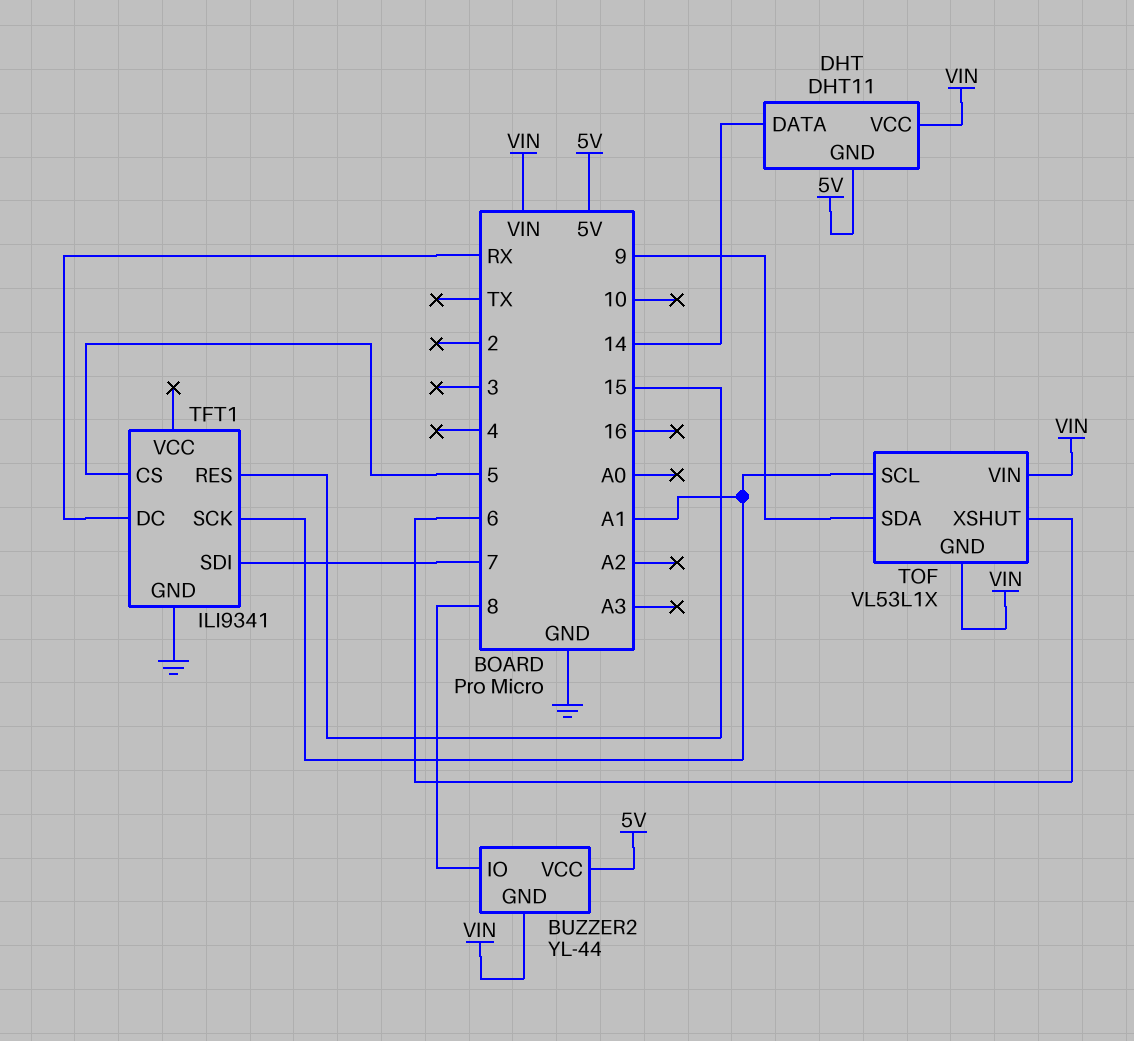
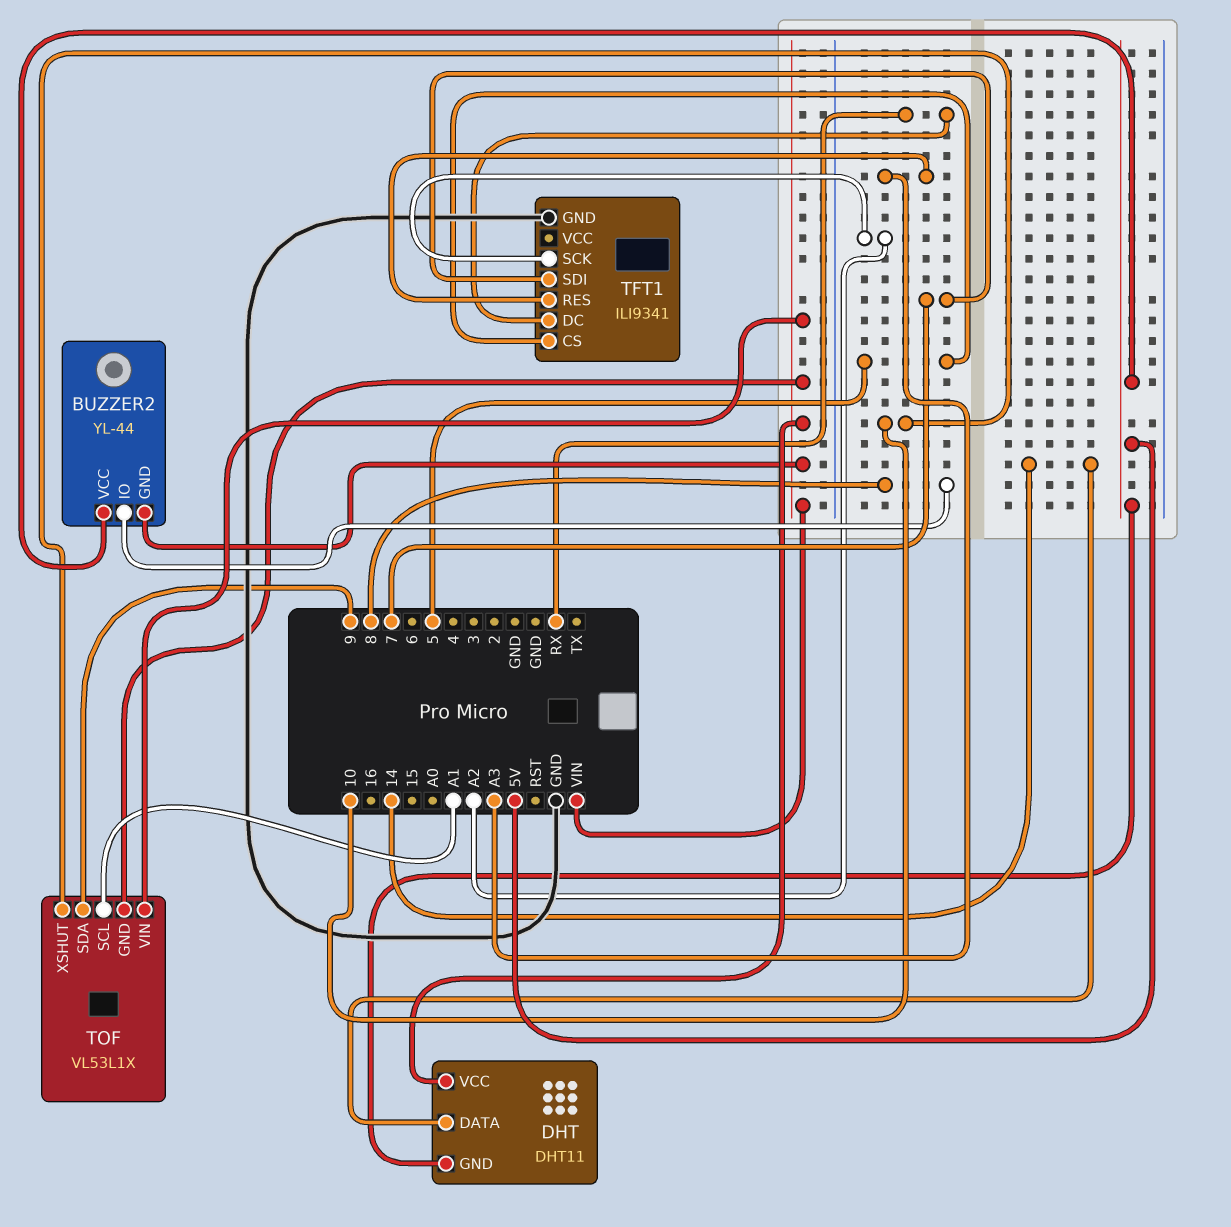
TFT1 pin RES: 15 -> A3
TFT1 pin SCK: A1 -> A2
TOF pin XSHUT: 6 -> 10

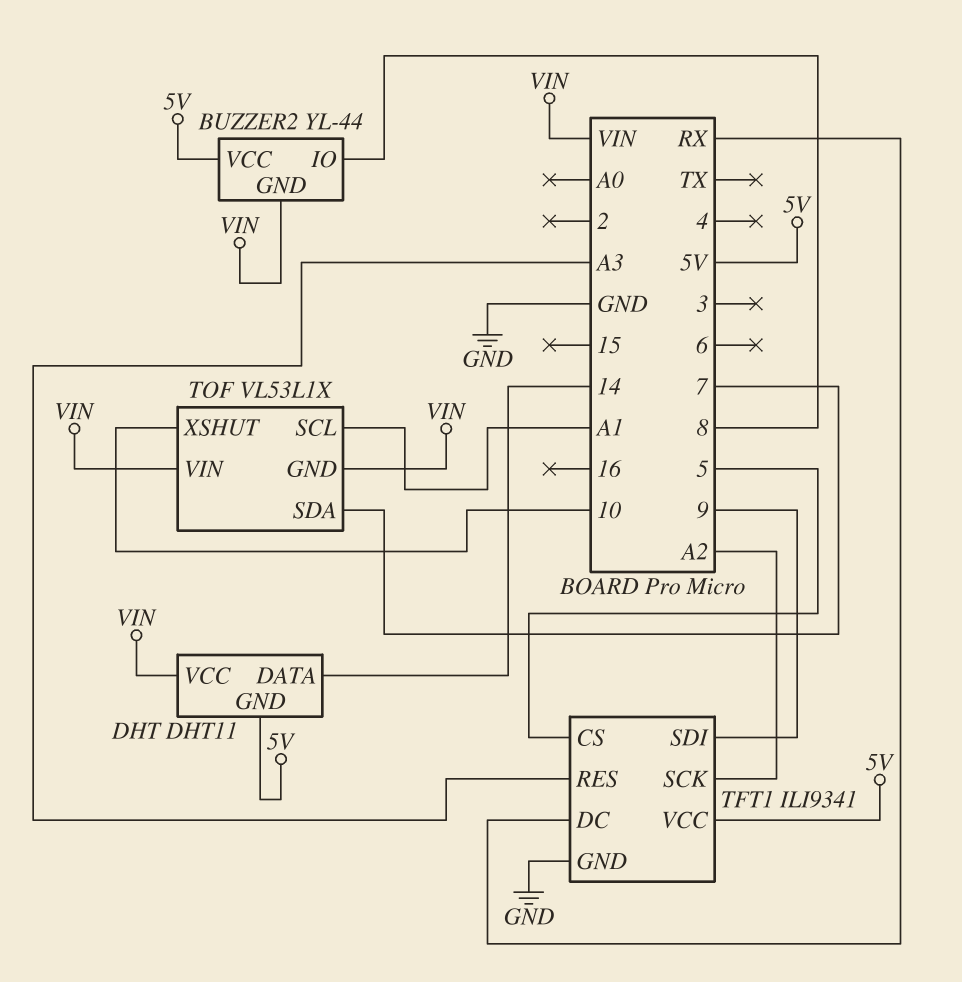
TFT1 pin SDI: 7 -> 9
TFT1 pin VCC: none -> 5V
TOF pin SDA: 9 -> 7

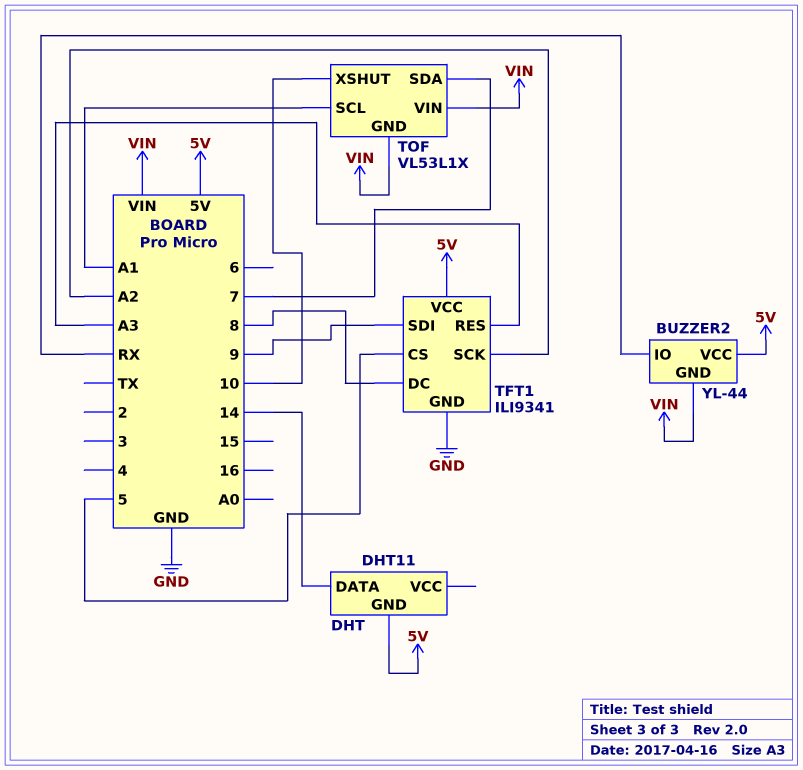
BUZZER2 pin IO: 8 -> RX
DHT pin VCC: VIN -> none
TFT1 pin DC: RX -> 8

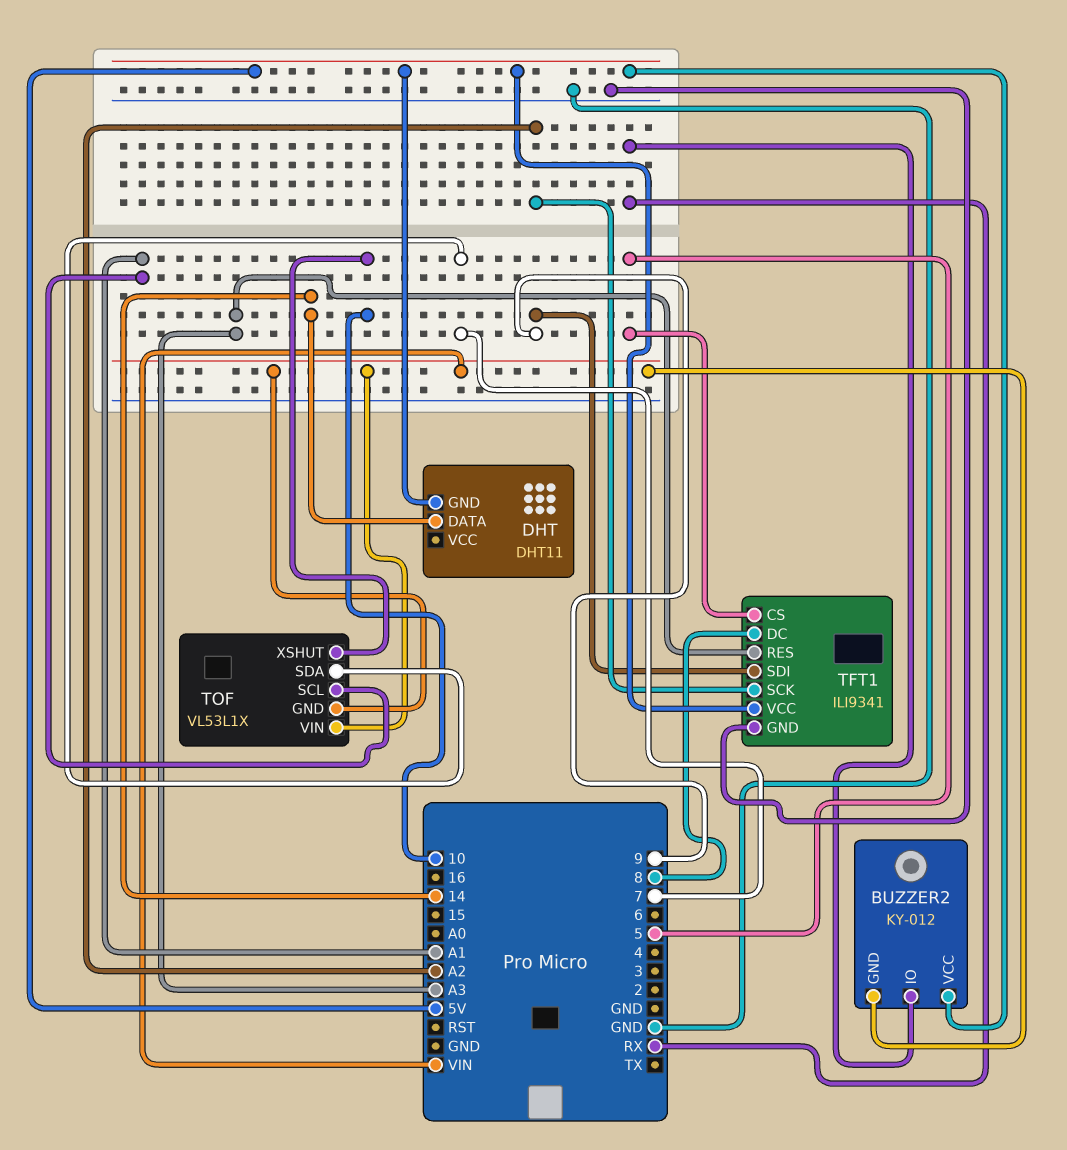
BUZZER2: YL-44 -> KY-012

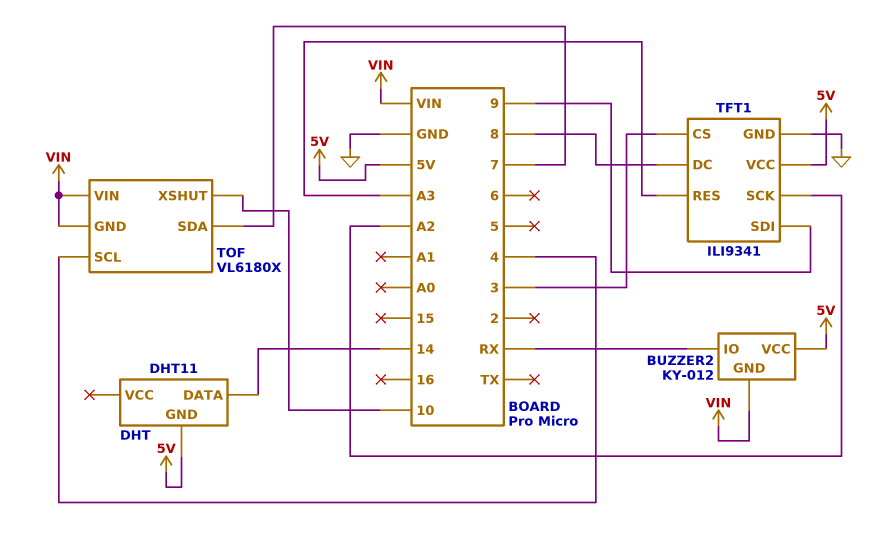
TFT1 pin CS: 5 -> 3
TOF: VL53L1X -> VL6180X
TOF pin SCL: A1 -> 4

